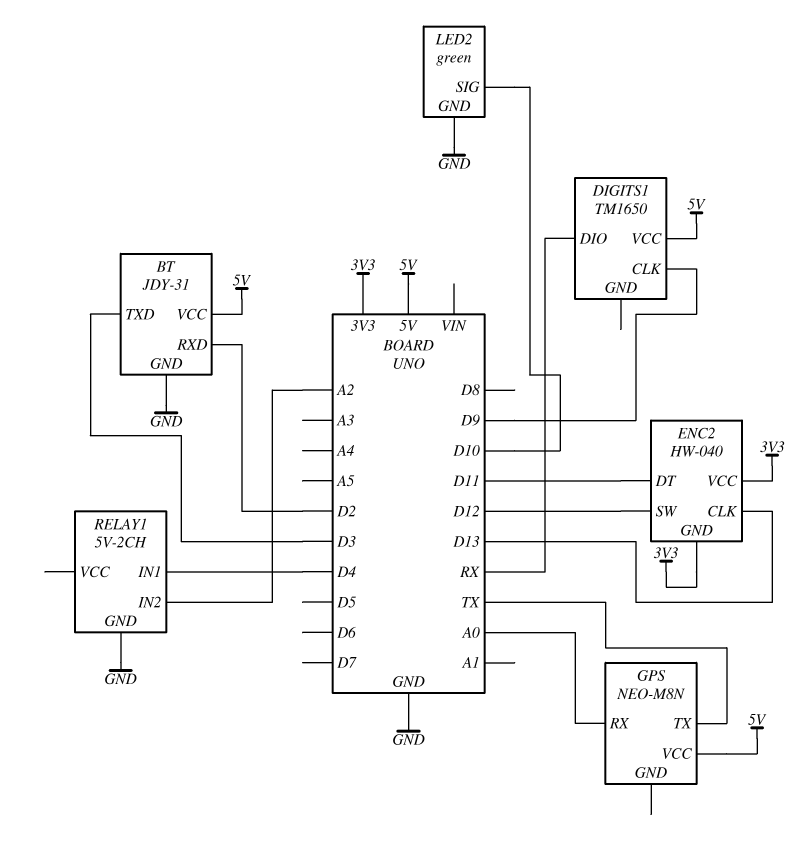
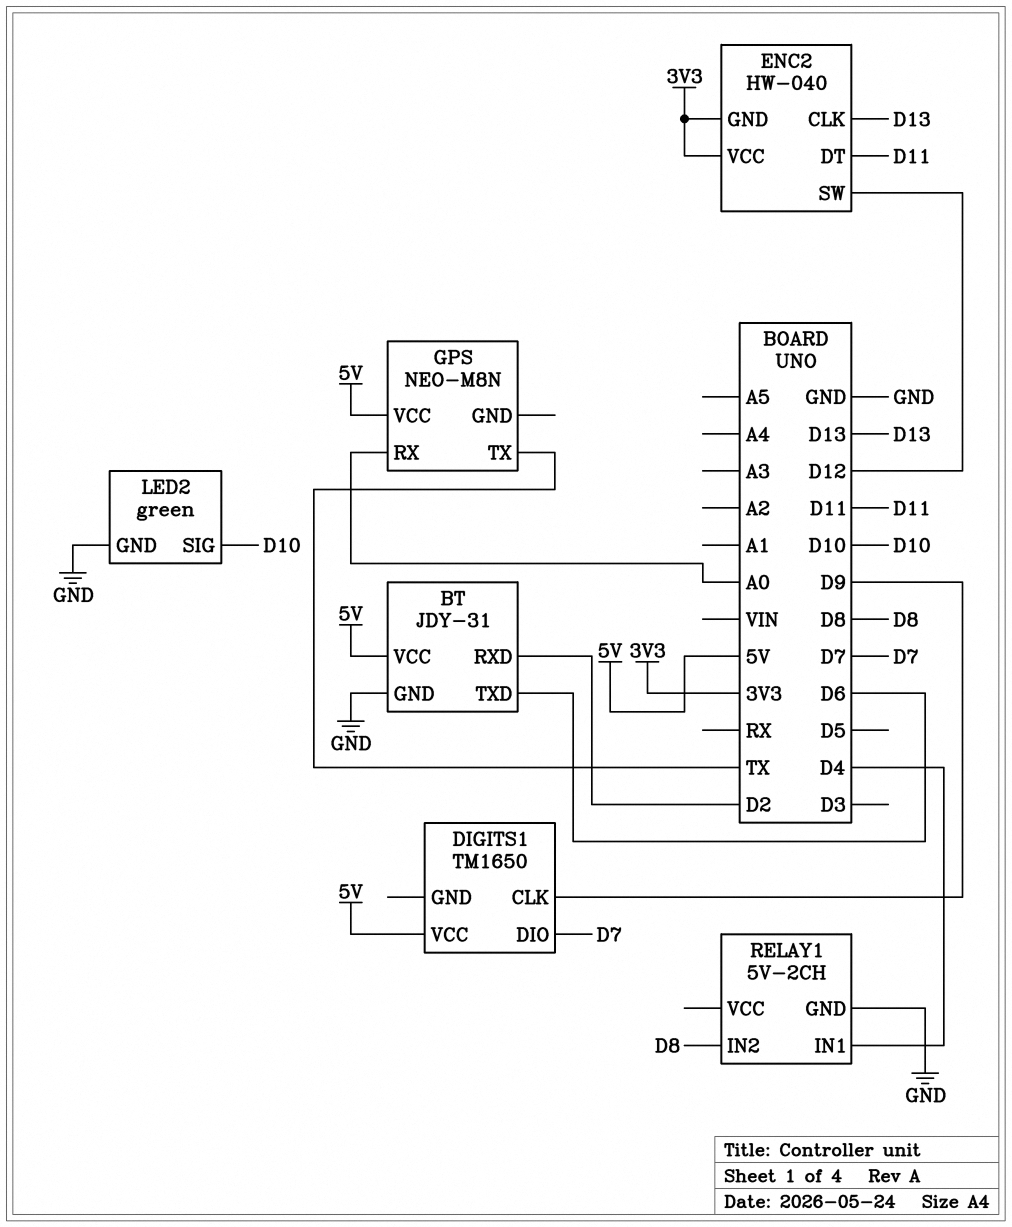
BT pin TXD: D3 -> D6
DIGITS1 pin DIO: RX -> D7
RELAY1 pin IN2: A2 -> D8

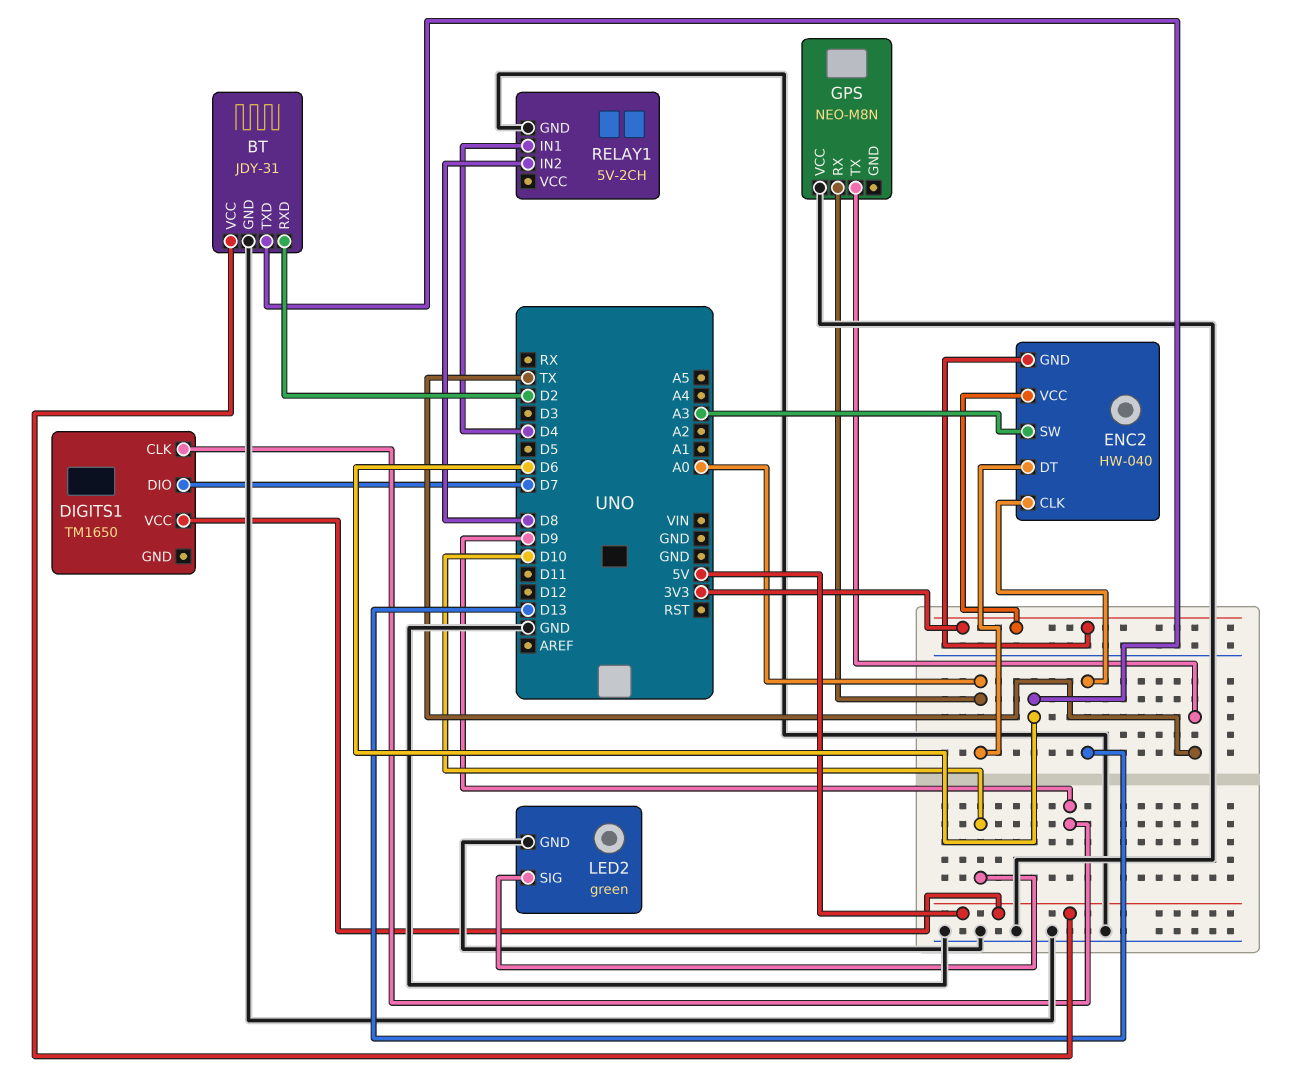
ENC2 pin DT: D11 -> A0
ENC2 pin SW: D12 -> A3
GPS pin VCC: 5V -> GND

